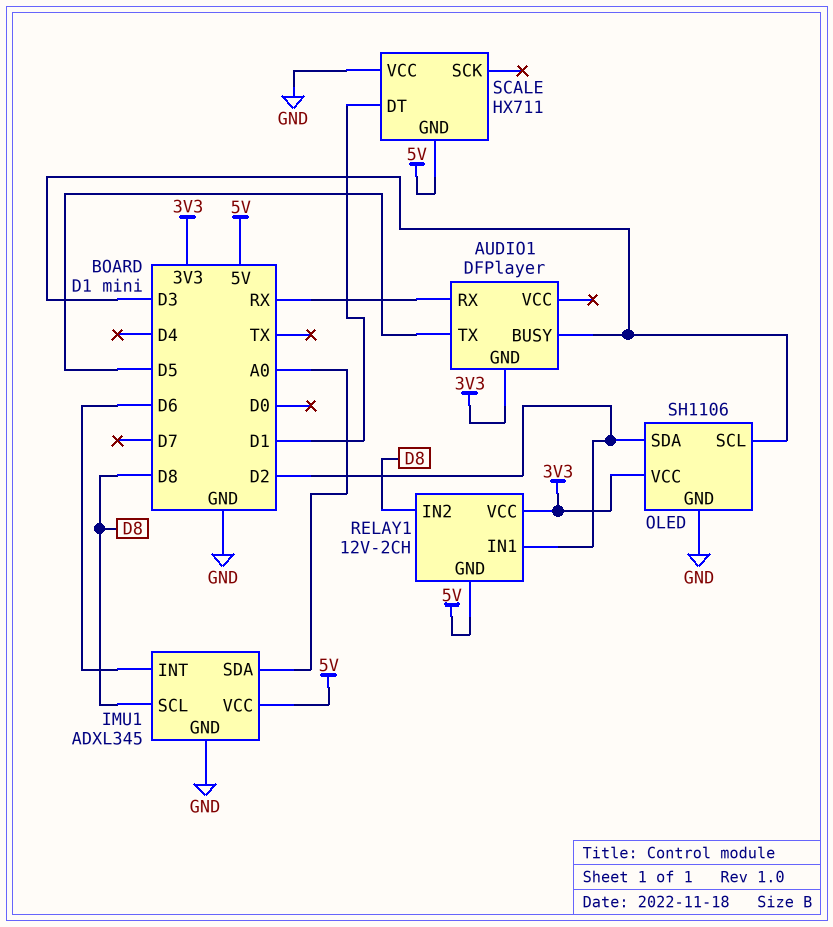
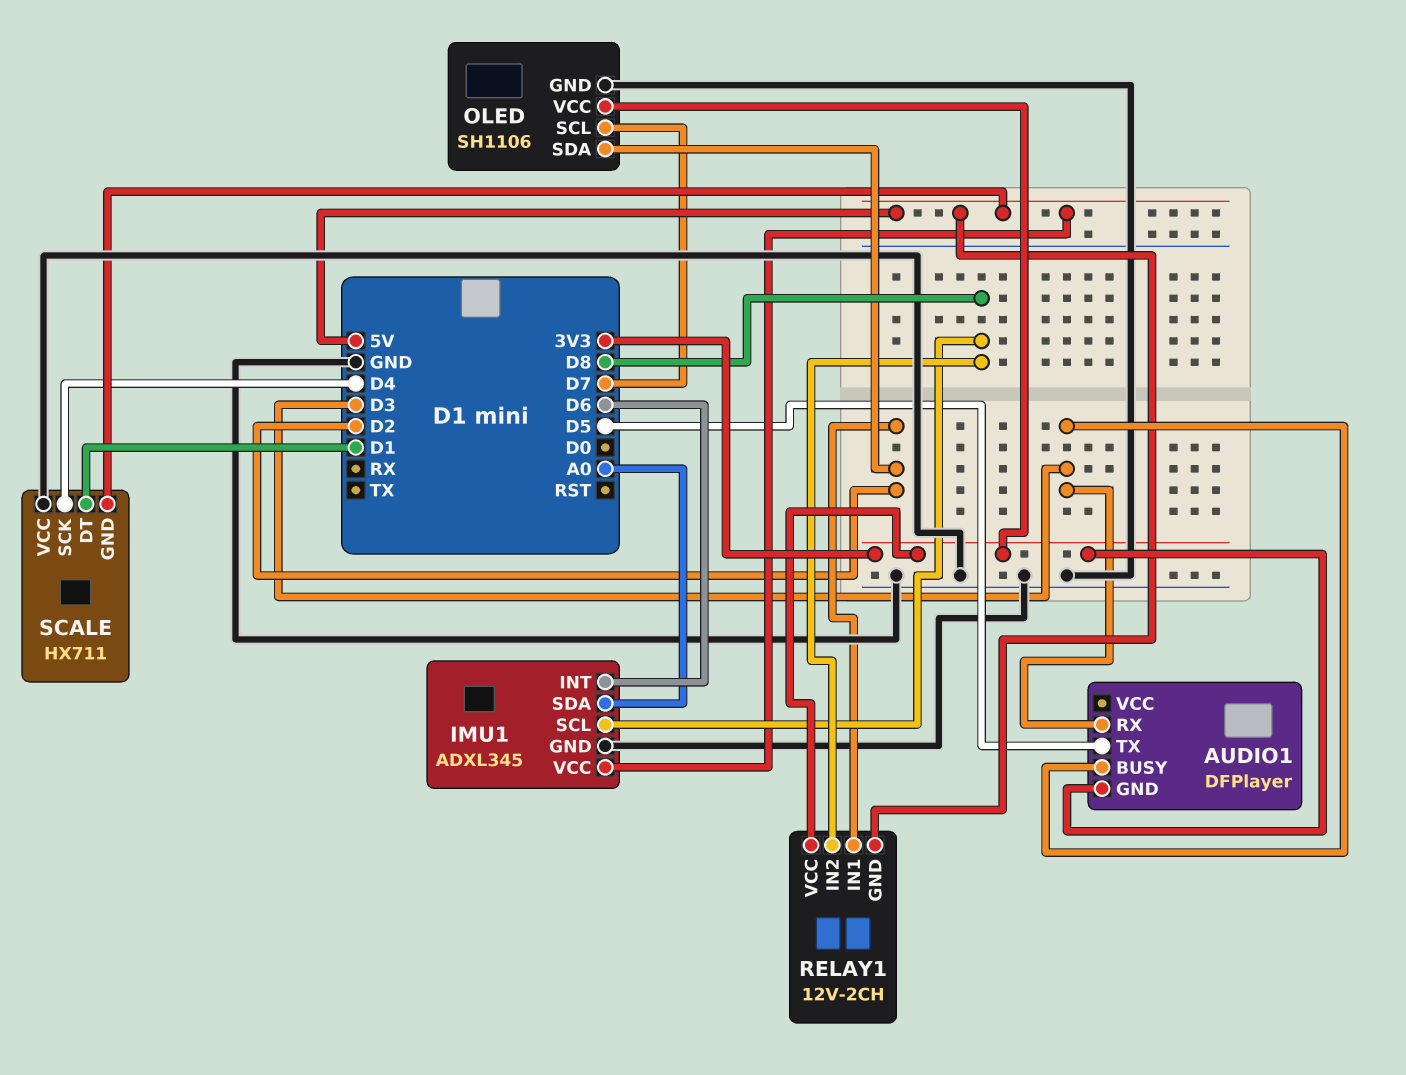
AUDIO1 pin RX: RX -> D3
OLED pin SCL: D3 -> D7
SCALE pin SCK: none -> D4

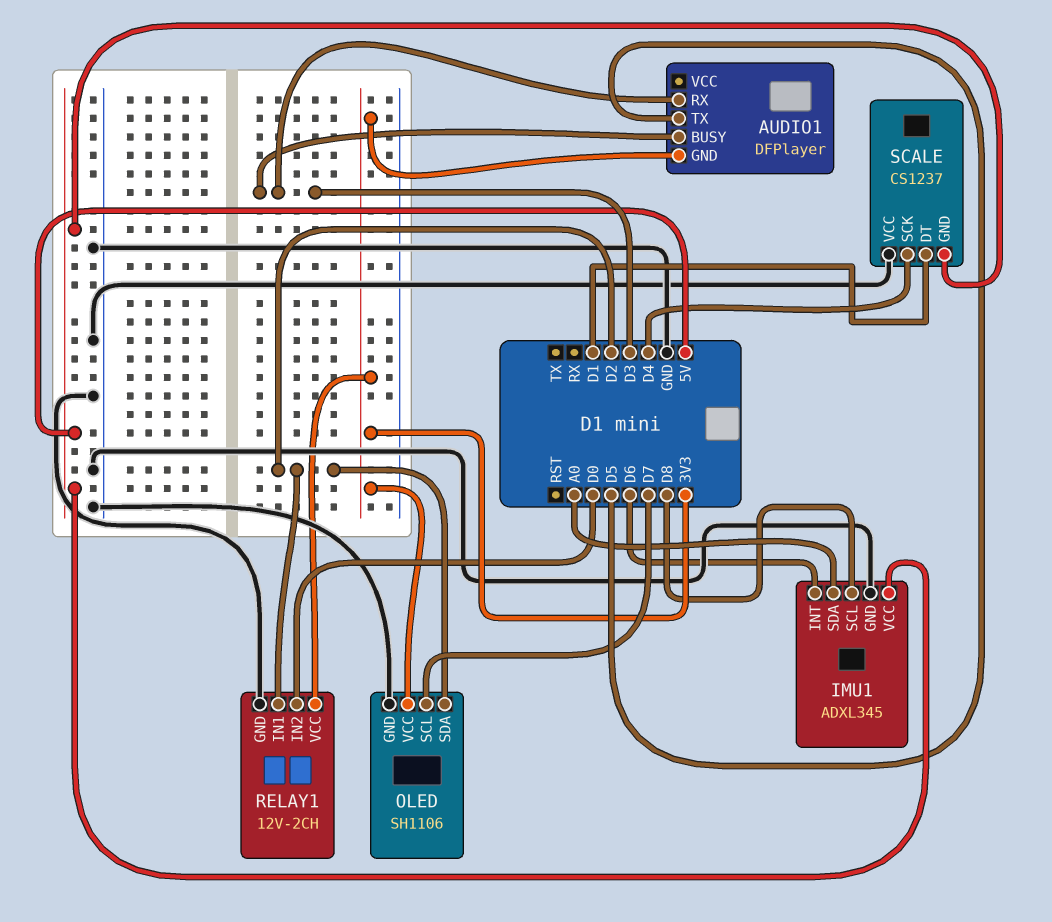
RELAY1 pin GND: 5V -> GND
RELAY1 pin IN2: D8 -> D0
SCALE: HX711 -> CS1237

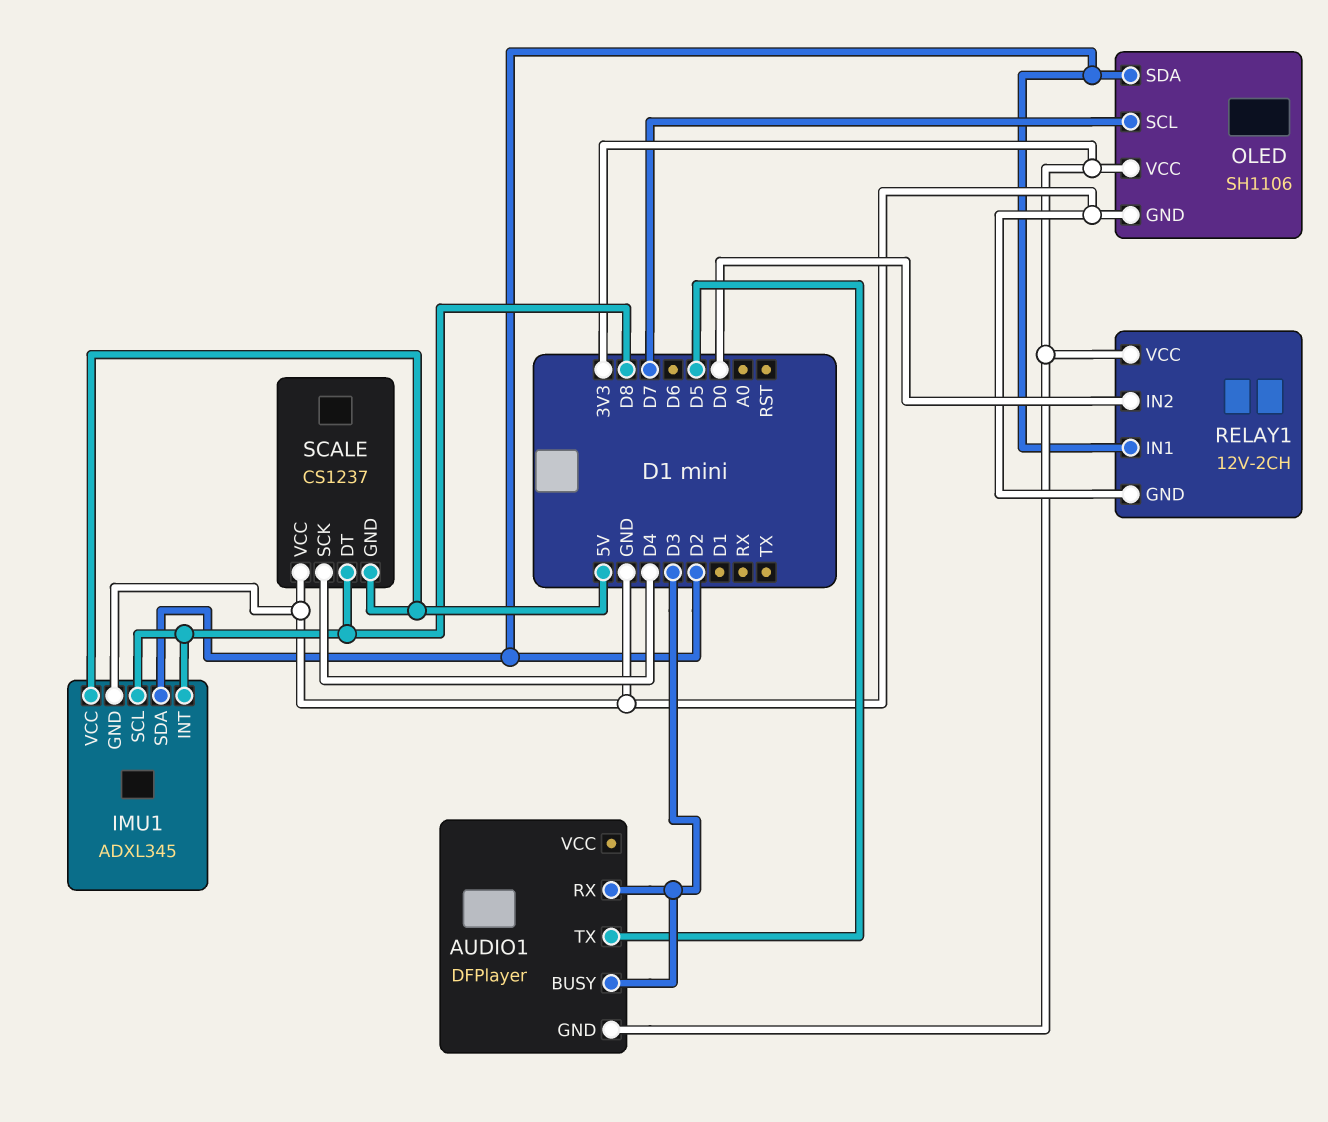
IMU1 pin INT: D6 -> D8
IMU1 pin SDA: A0 -> D2
SCALE pin DT: D1 -> D8

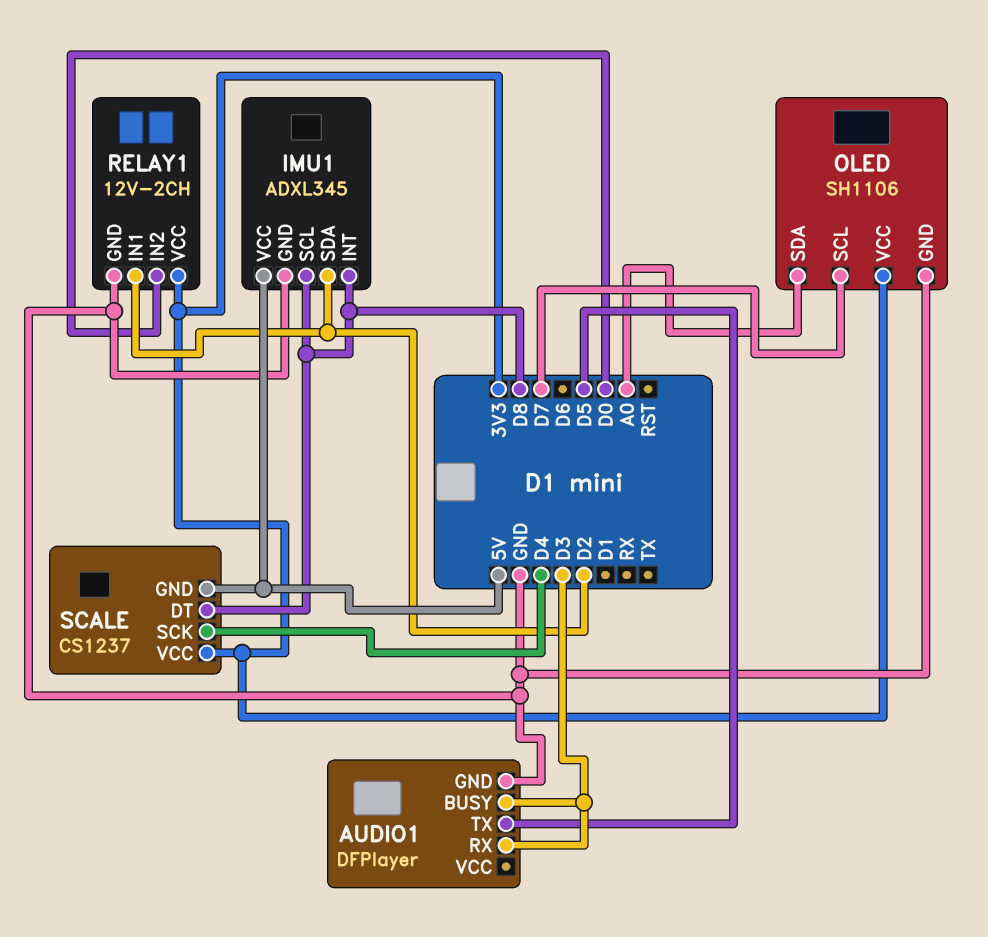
AUDIO1 pin GND: 3V3 -> GND
OLED pin SDA: D2 -> A0
SCALE pin VCC: GND -> 3V3

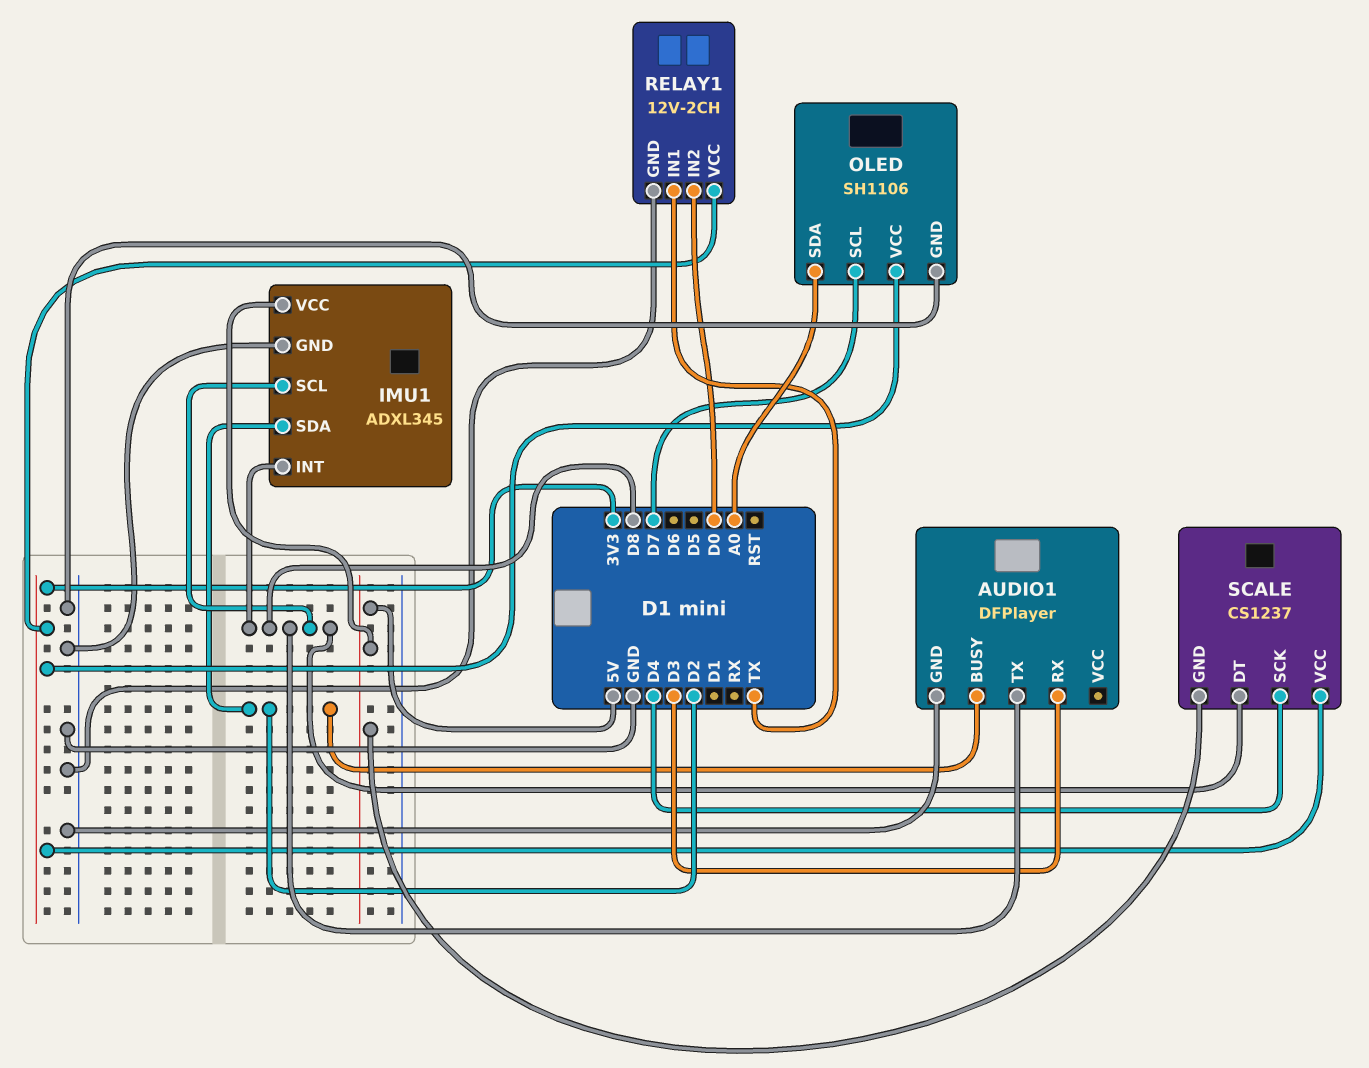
AUDIO1 pin BUSY: D3 -> D2
AUDIO1 pin TX: D5 -> D8
RELAY1 pin IN1: D2 -> TX

